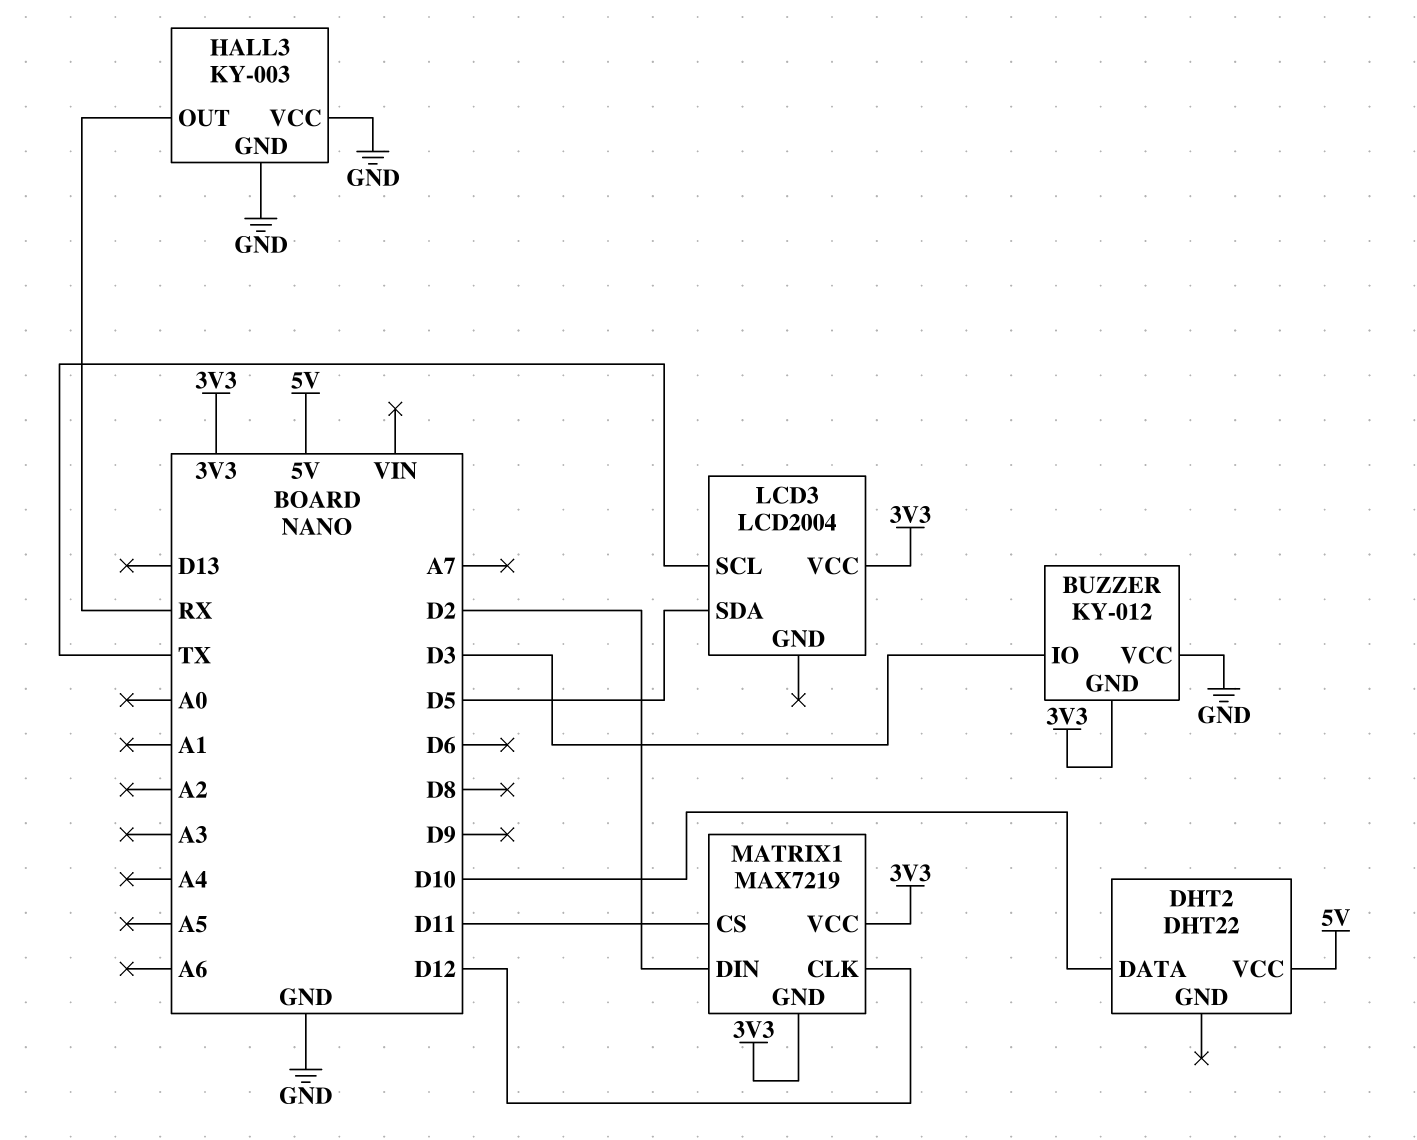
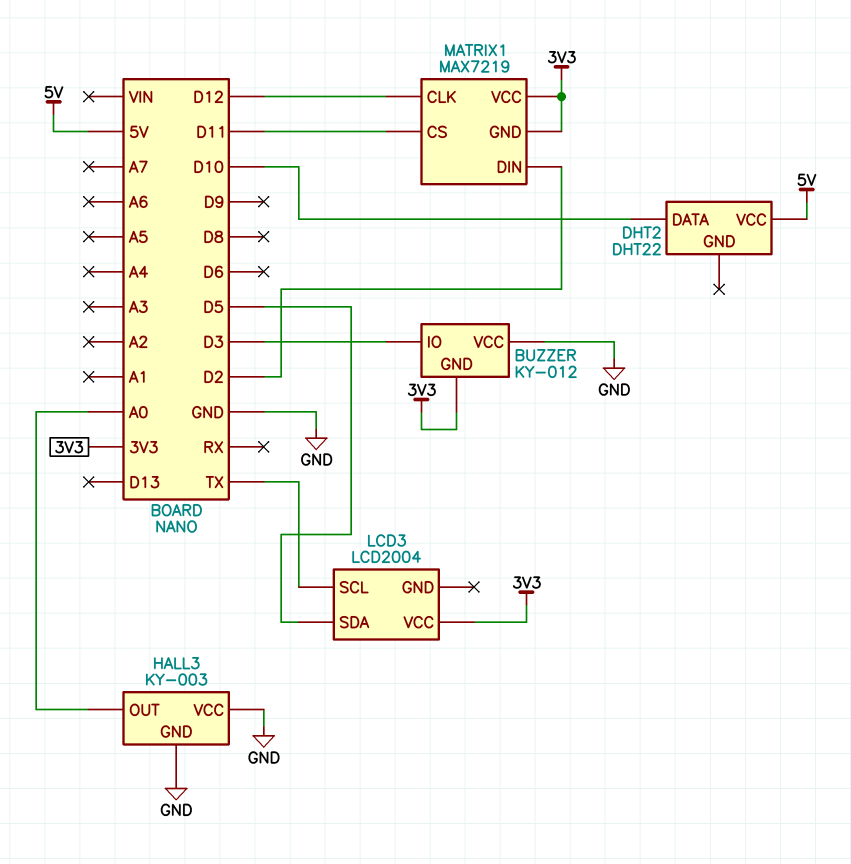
HALL3 pin OUT: RX -> A0

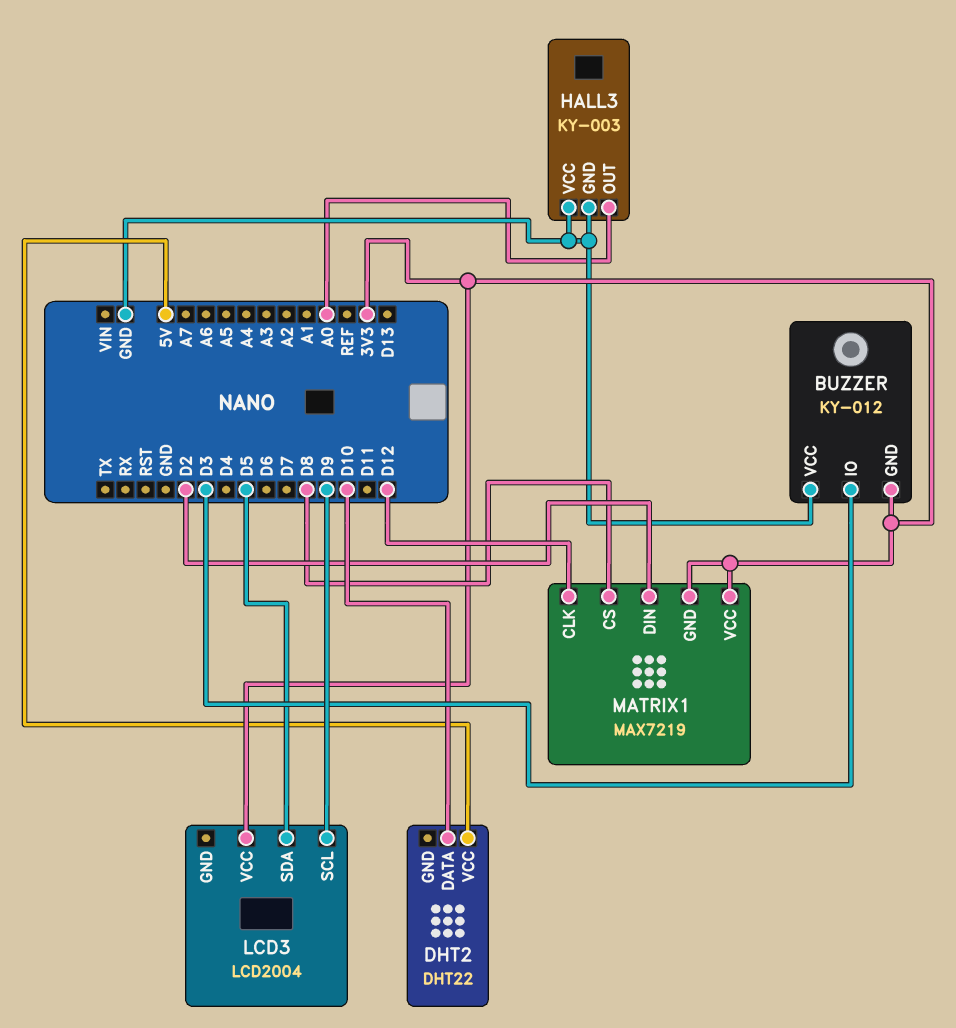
LCD3 pin SCL: TX -> D9
MATRIX1 pin CS: D11 -> D8

